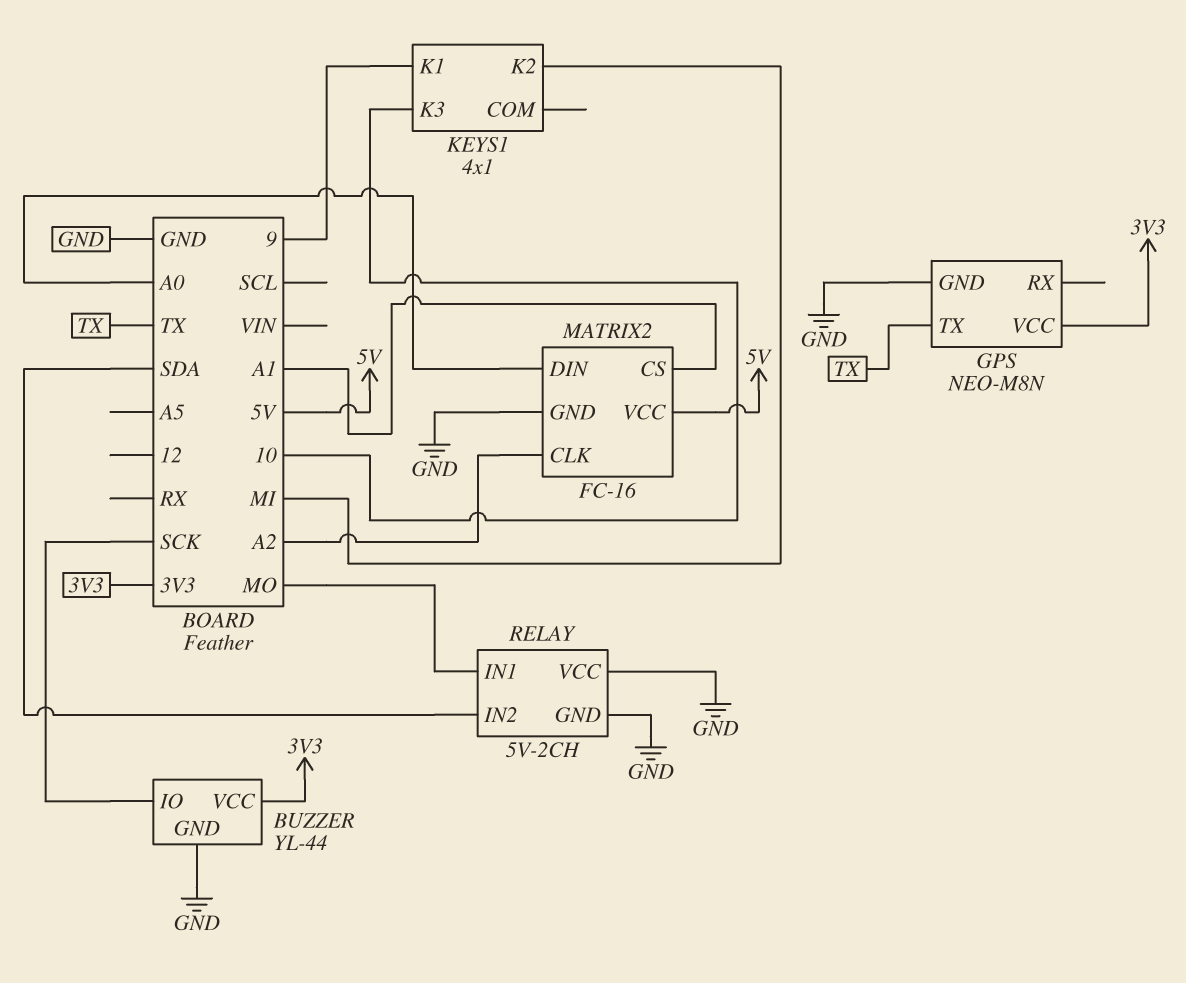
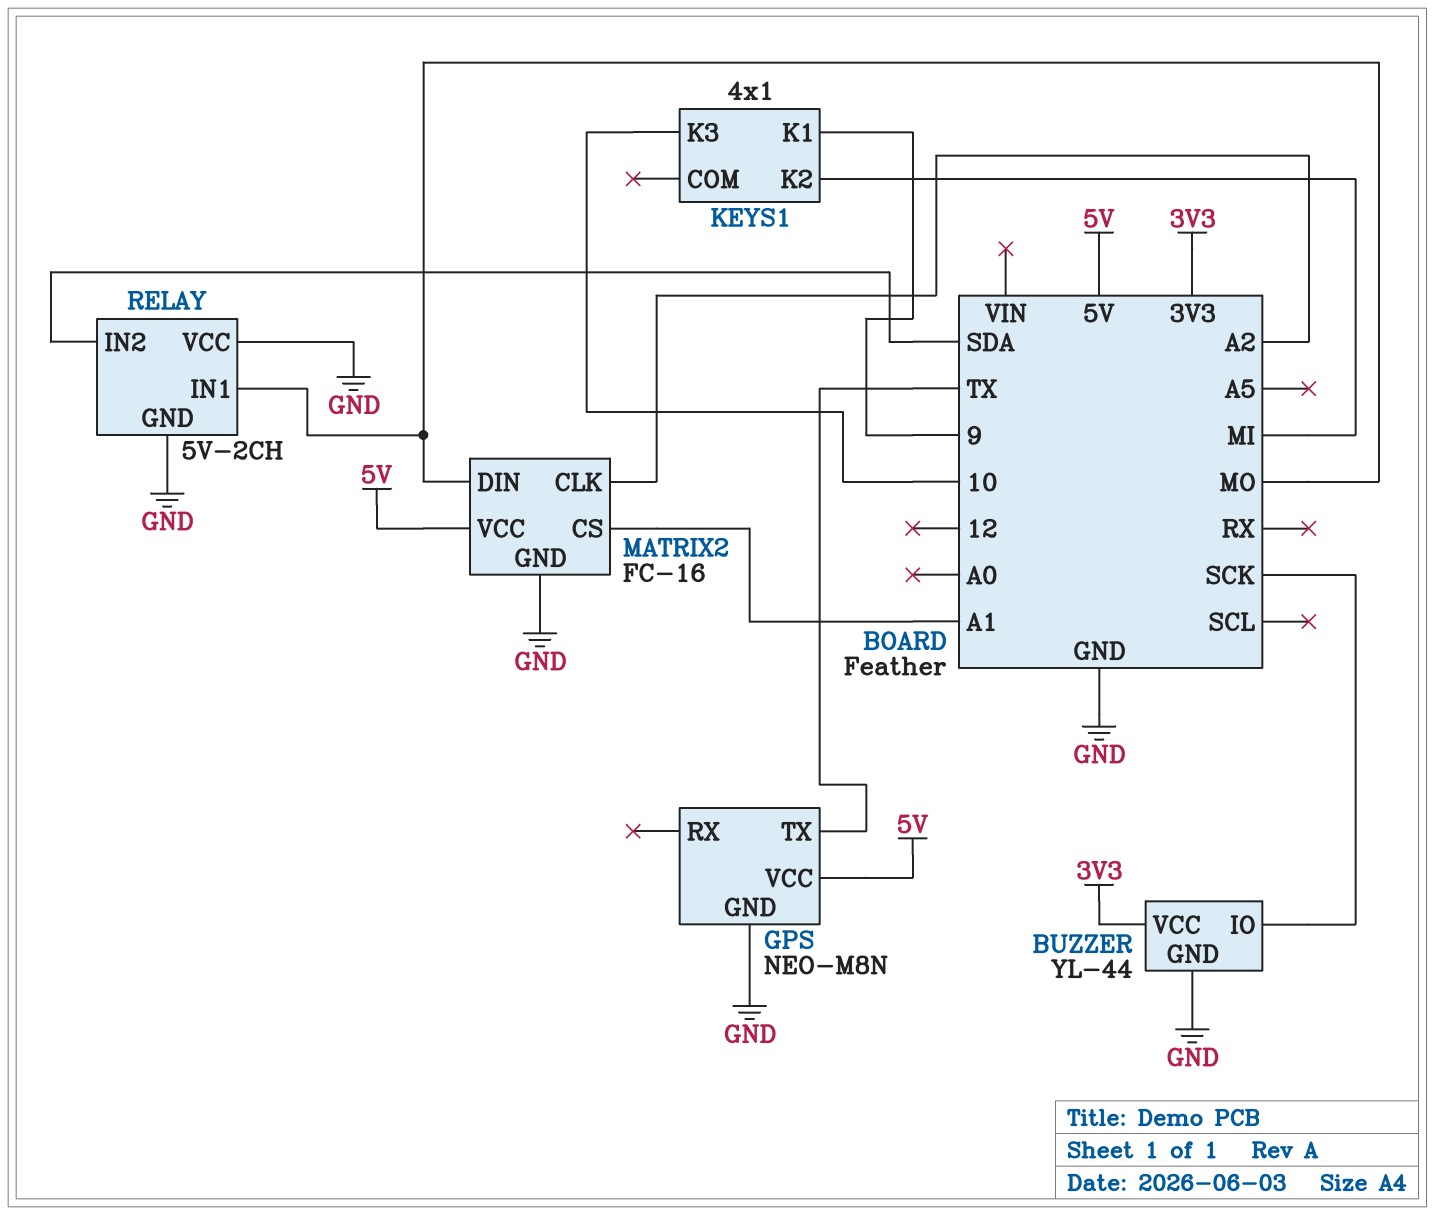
GPS pin VCC: 3V3 -> 5V
MATRIX2 pin DIN: A0 -> MO

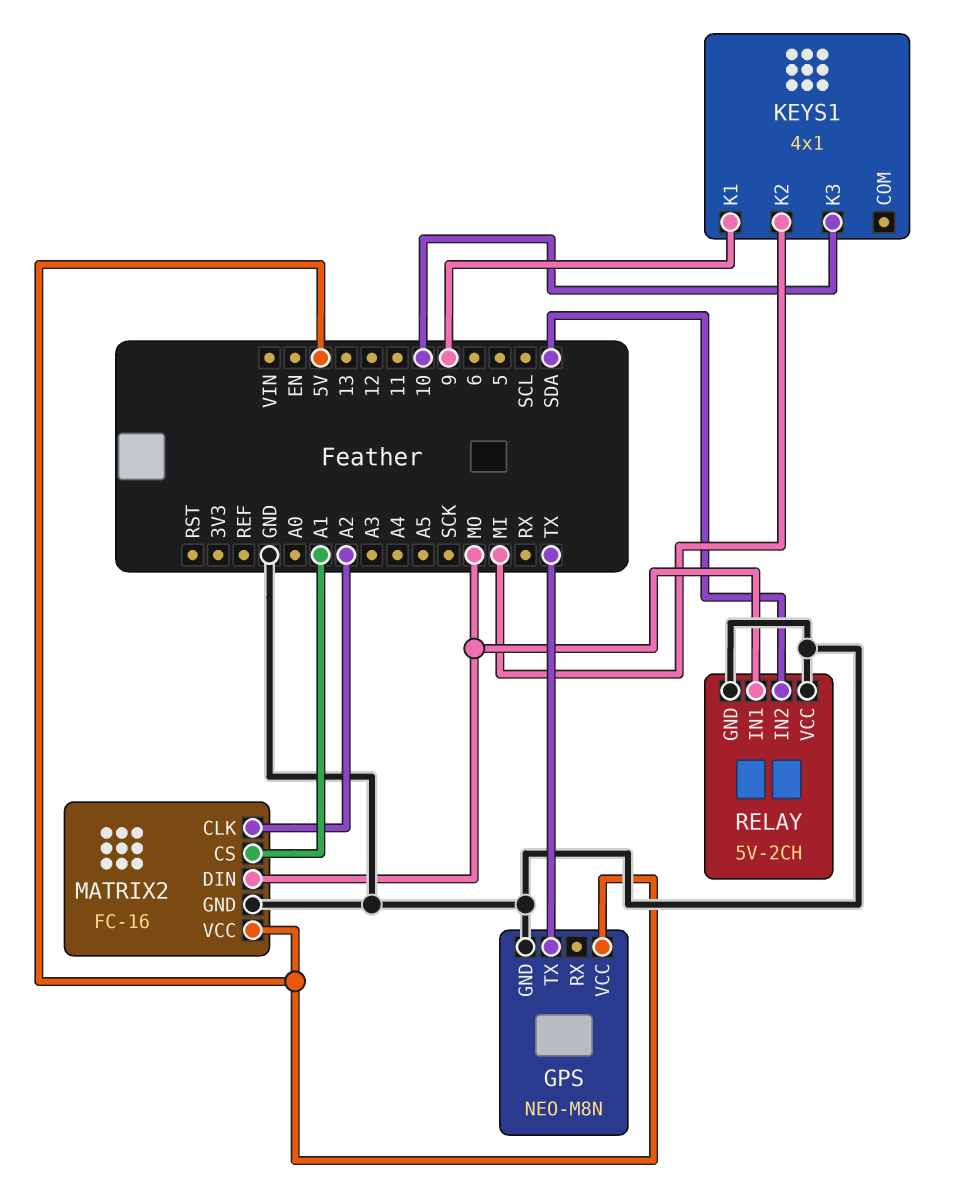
BUZZER: YL-44 -> none
BUZZER pin GND: GND -> none
BUZZER pin IO: SCK -> none
BUZZER pin VCC: 3V3 -> none

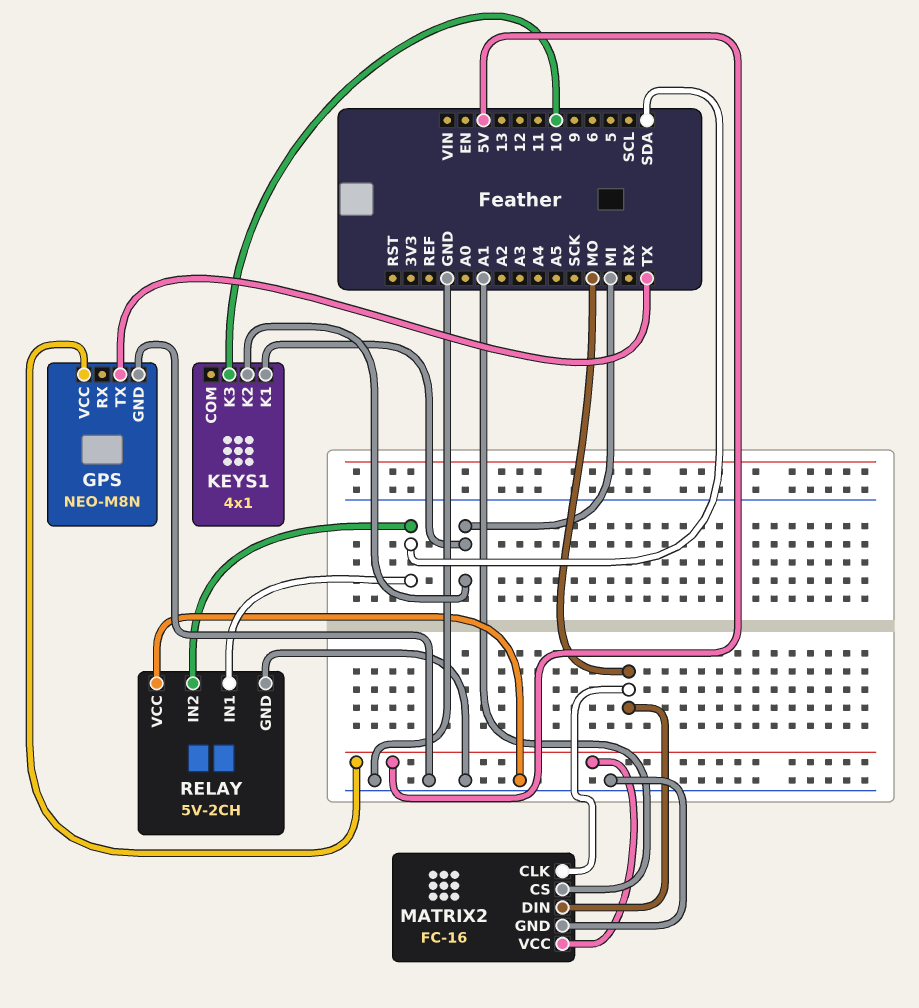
KEYS1 pin K1: 9 -> MI
MATRIX2 pin CLK: A2 -> MO
RELAY pin IN1: MO -> SDA

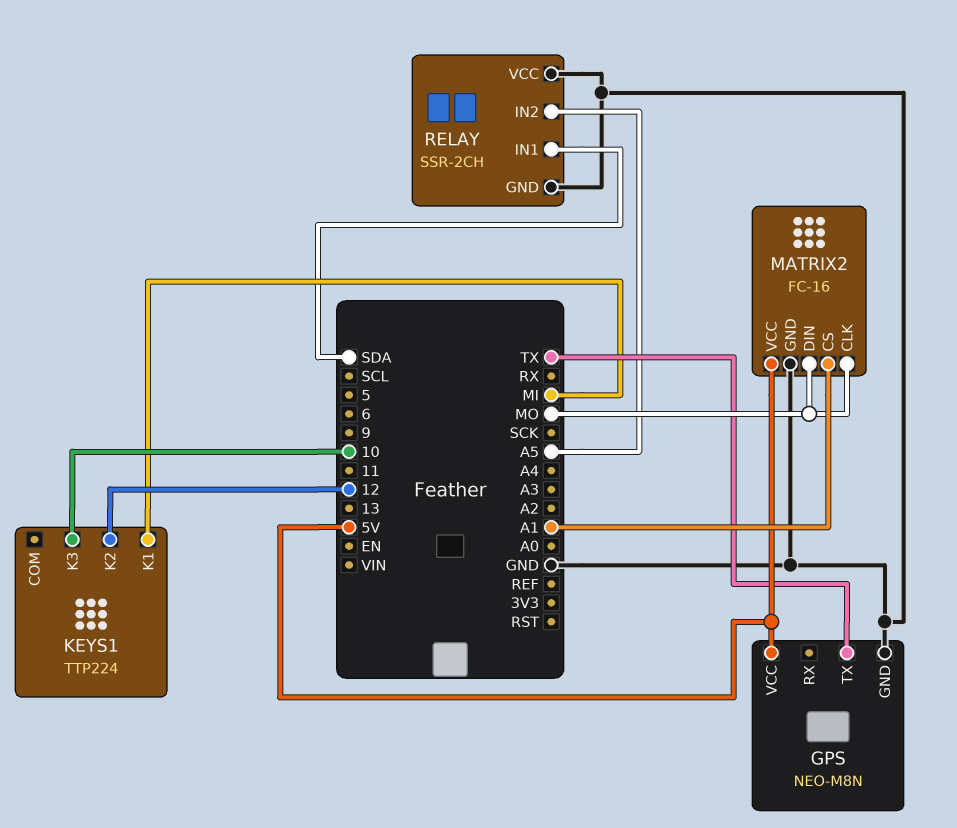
KEYS1: 4x1 -> TTP224
KEYS1 pin K2: MI -> 12
RELAY: 5V-2CH -> SSR-2CH
RELAY pin IN2: SDA -> A5

